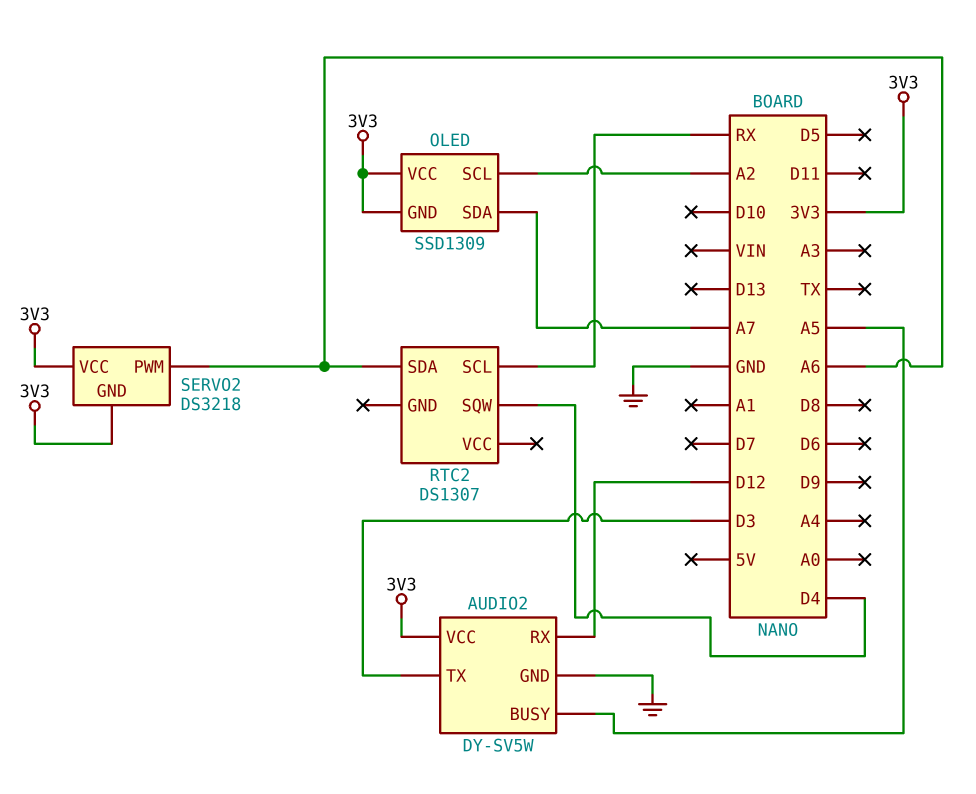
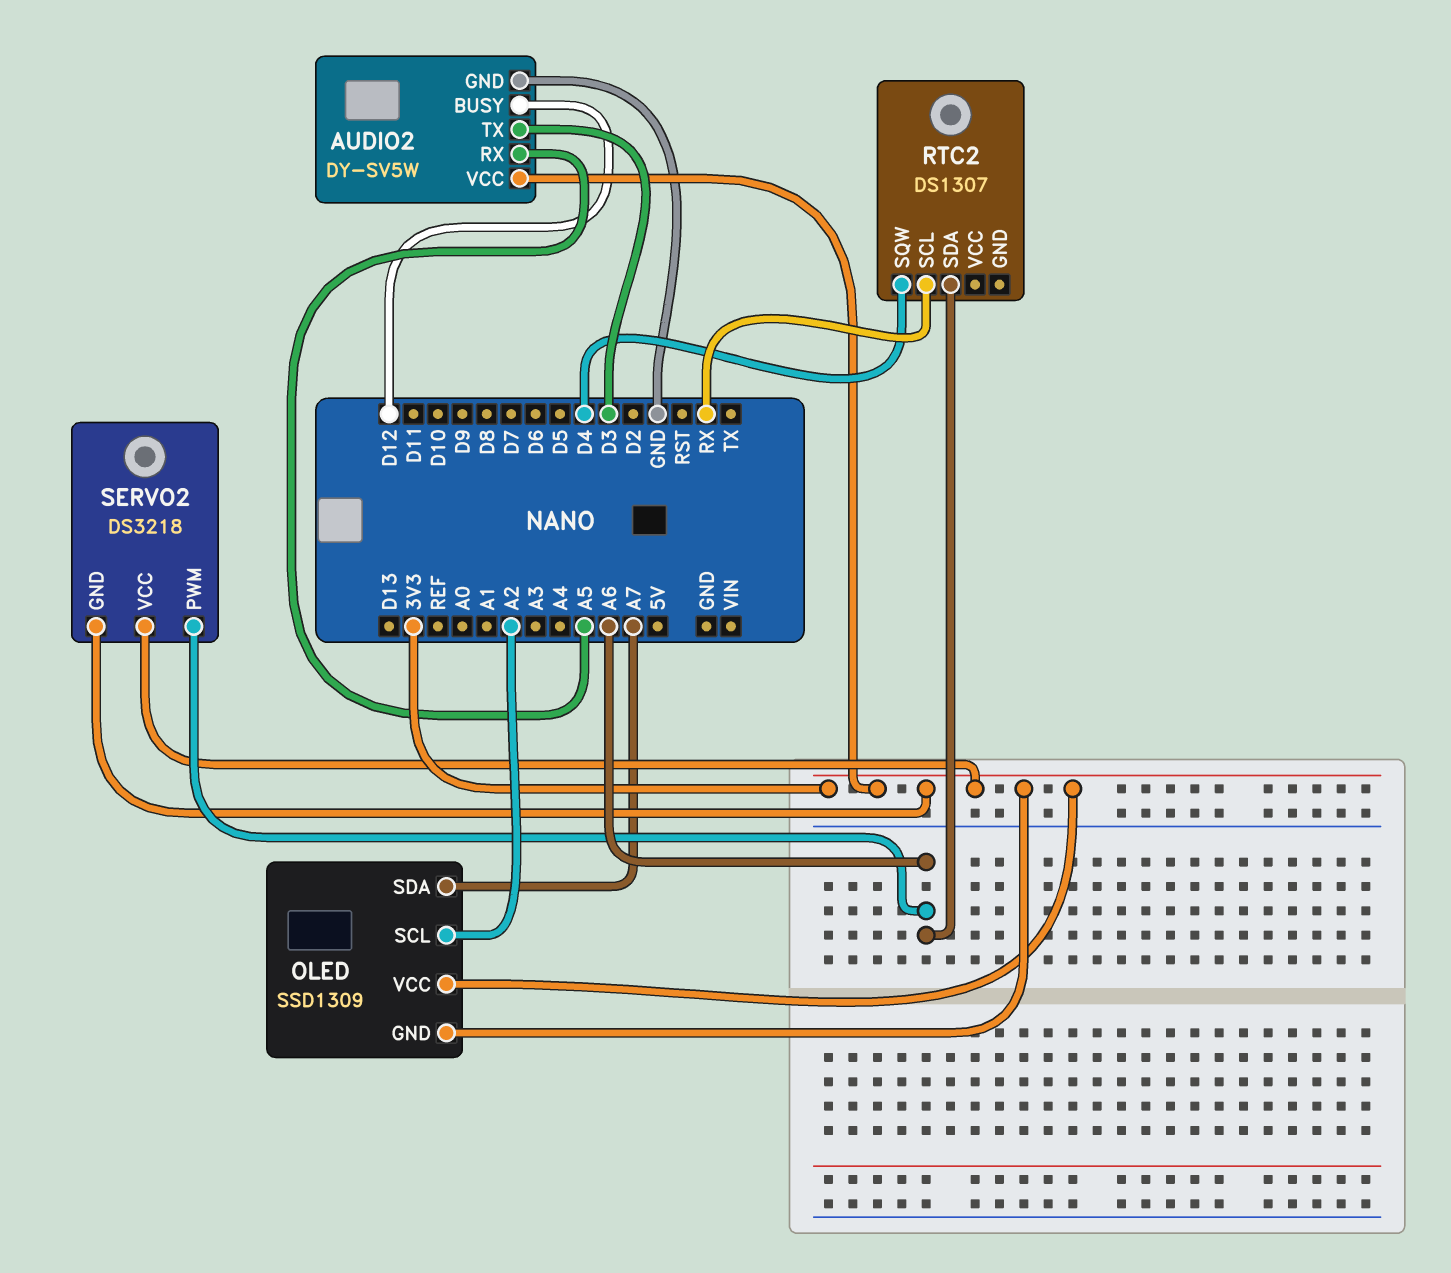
AUDIO2 pin BUSY: A5 -> D12
AUDIO2 pin RX: D12 -> A5

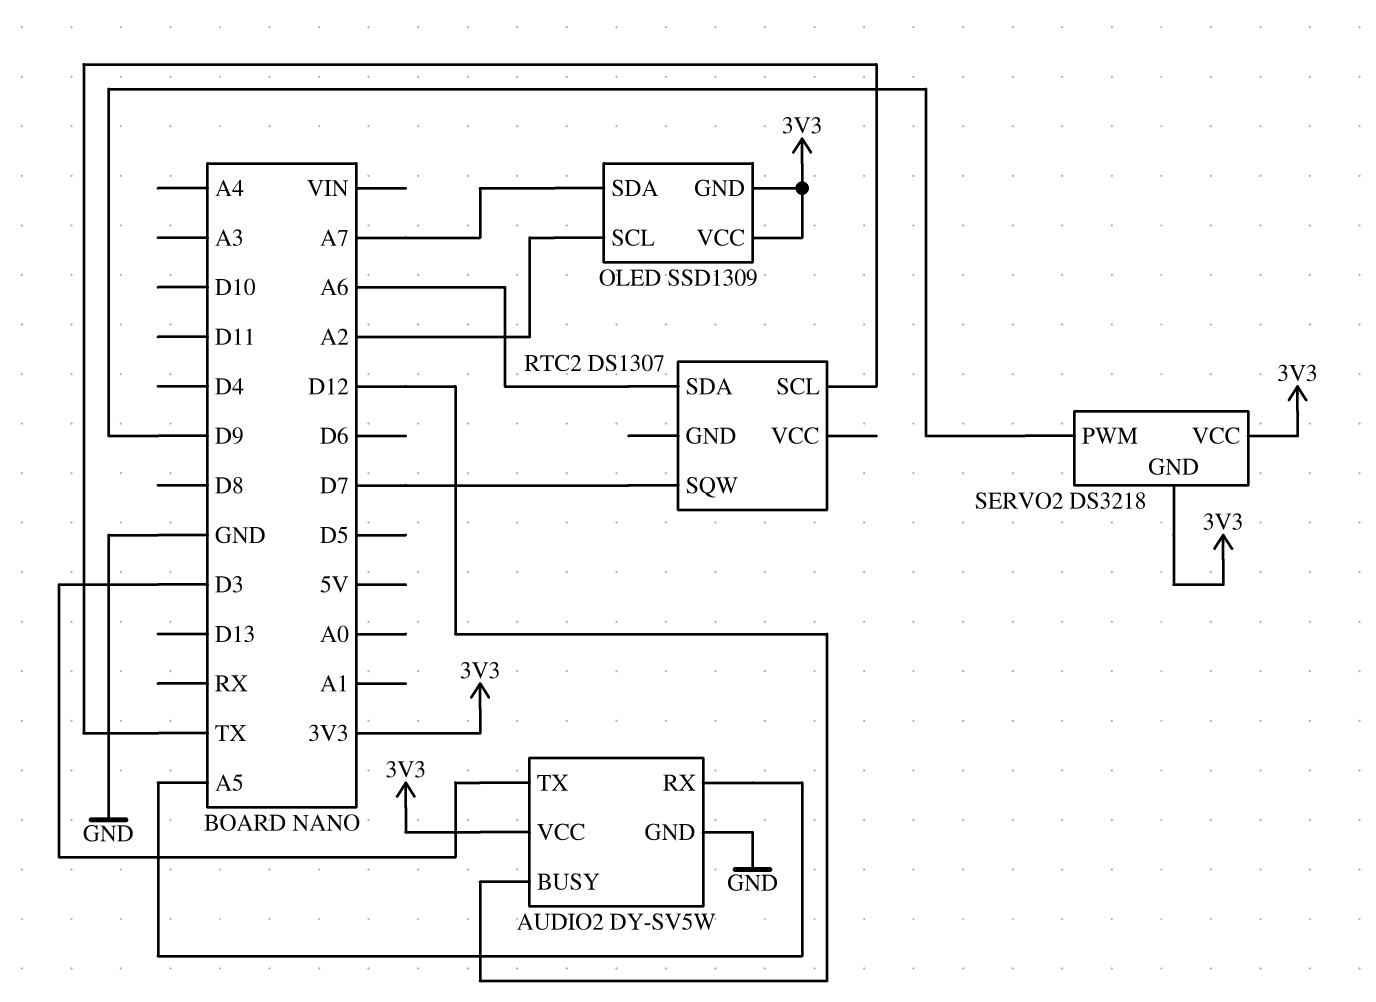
RTC2 pin SCL: RX -> TX
RTC2 pin SQW: D4 -> D7
SERVO2 pin PWM: A6 -> D9

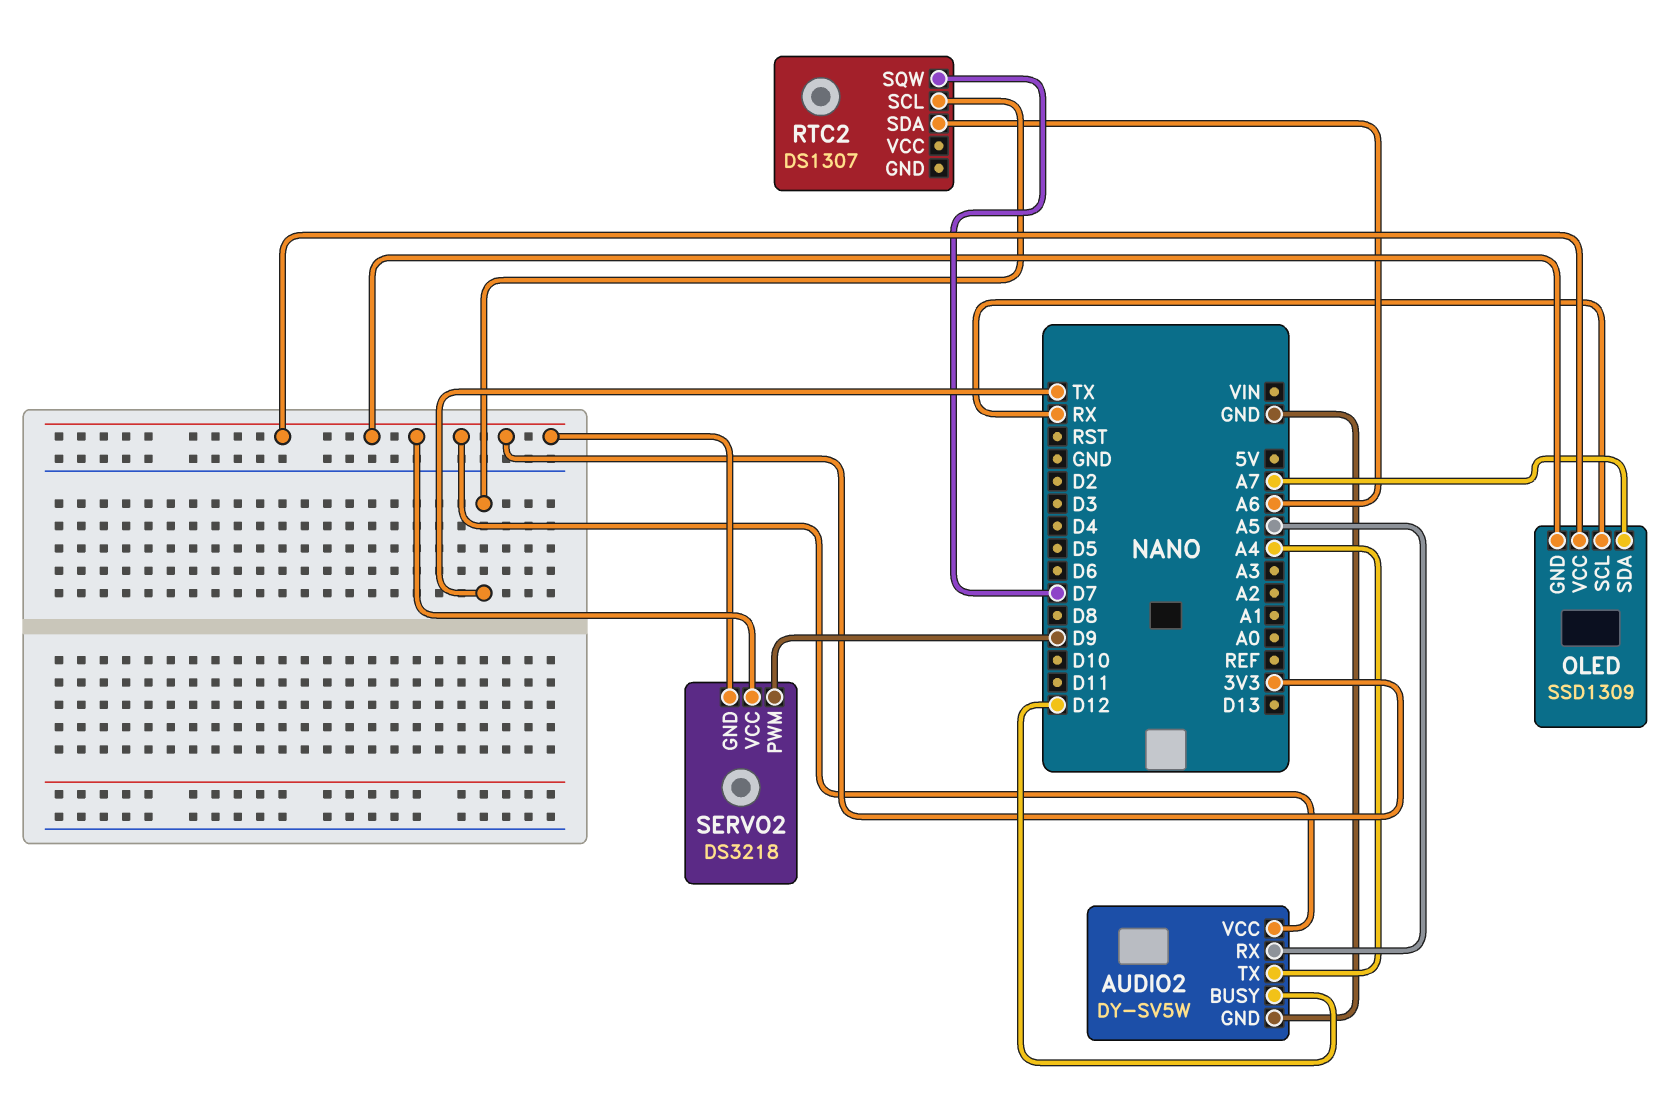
AUDIO2 pin TX: D3 -> A4
OLED pin SCL: A2 -> RX

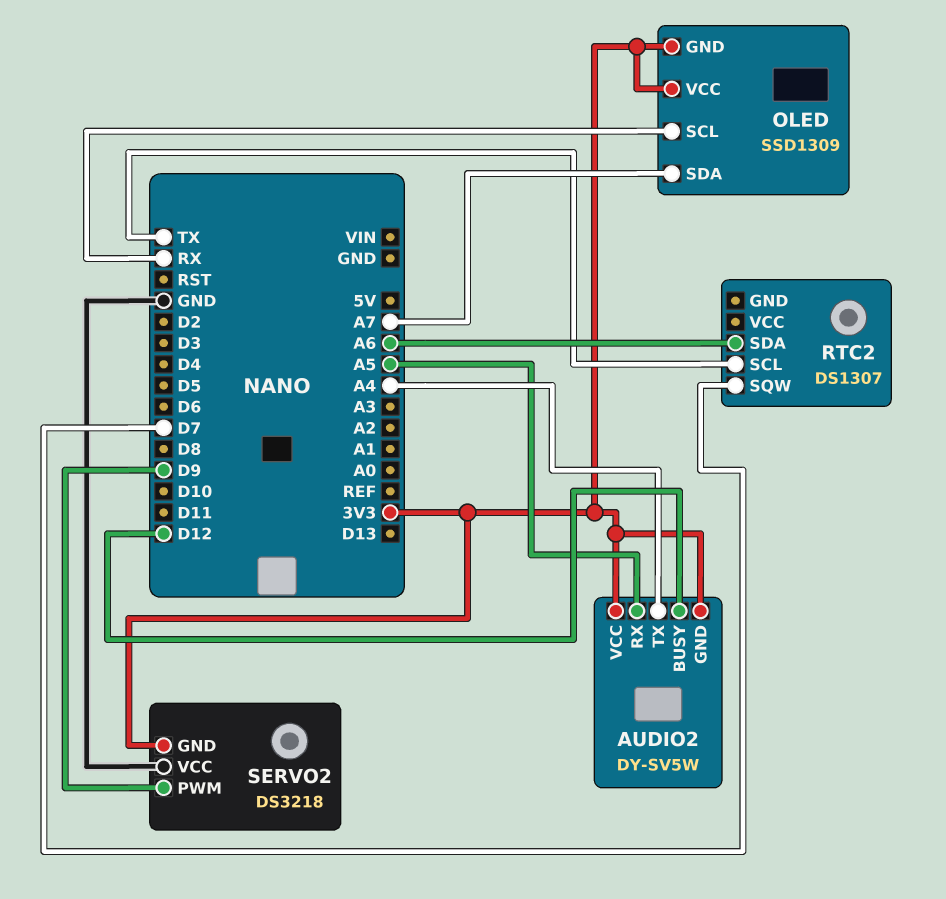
AUDIO2 pin GND: GND -> 3V3
SERVO2 pin VCC: 3V3 -> GND

